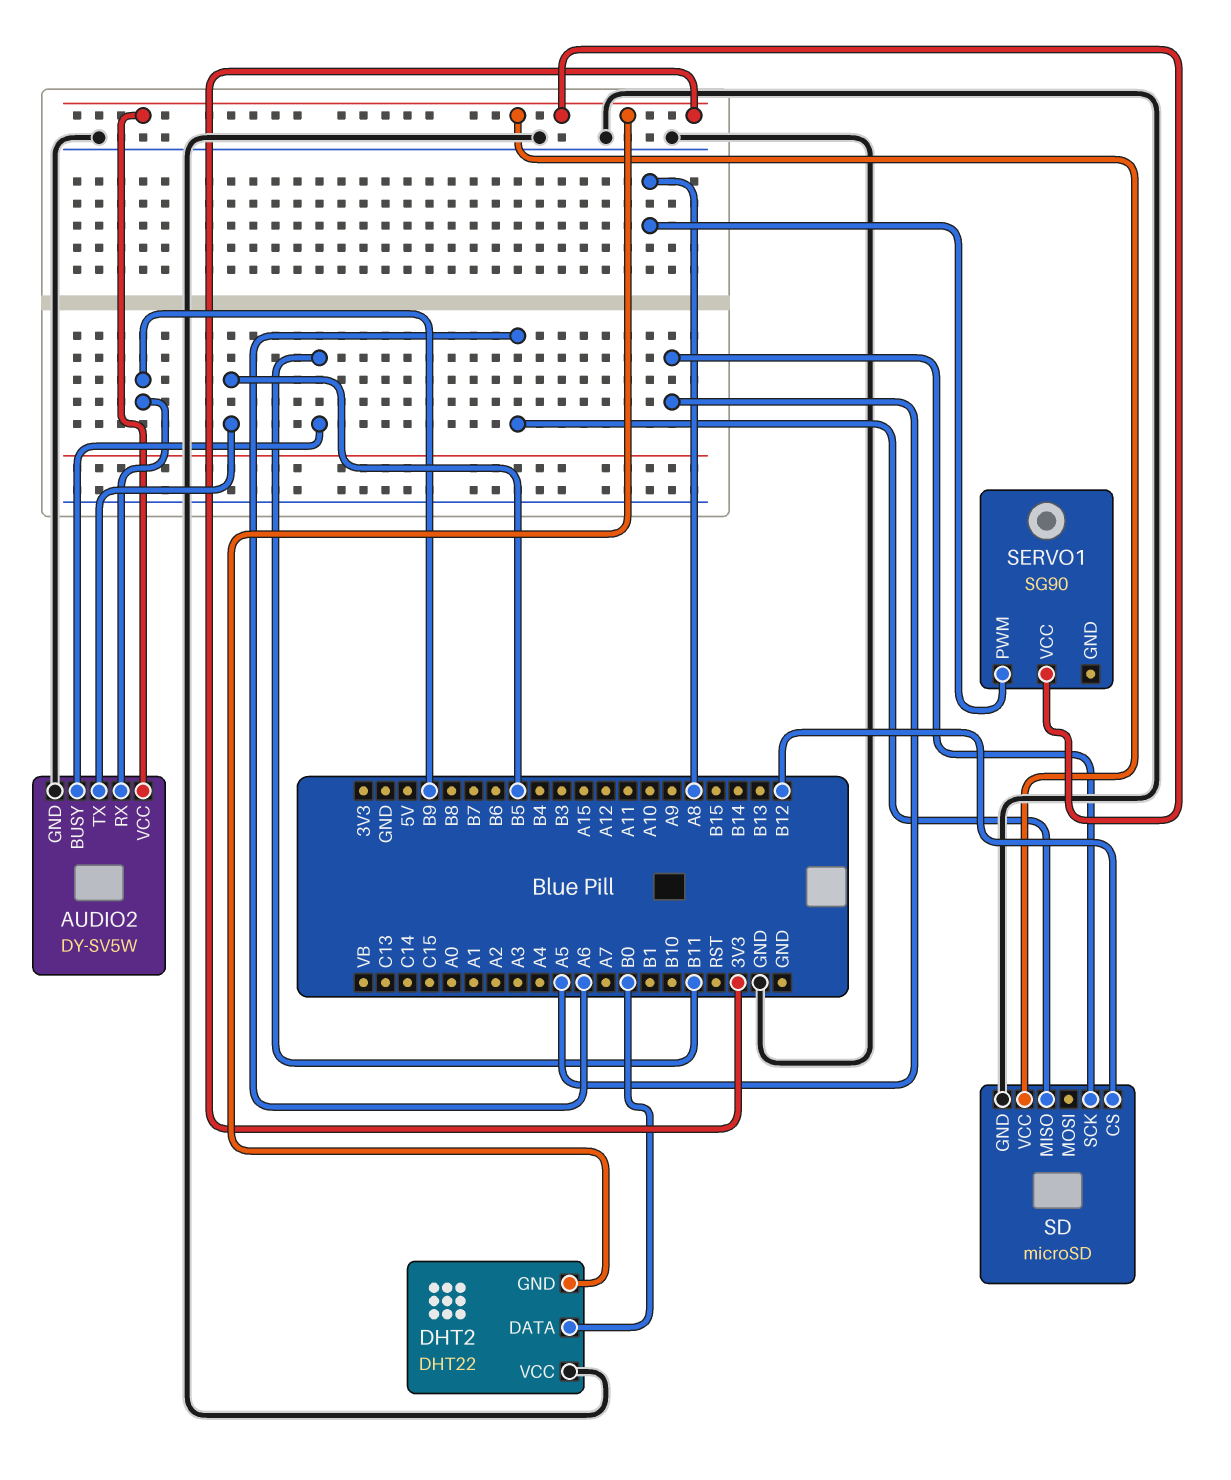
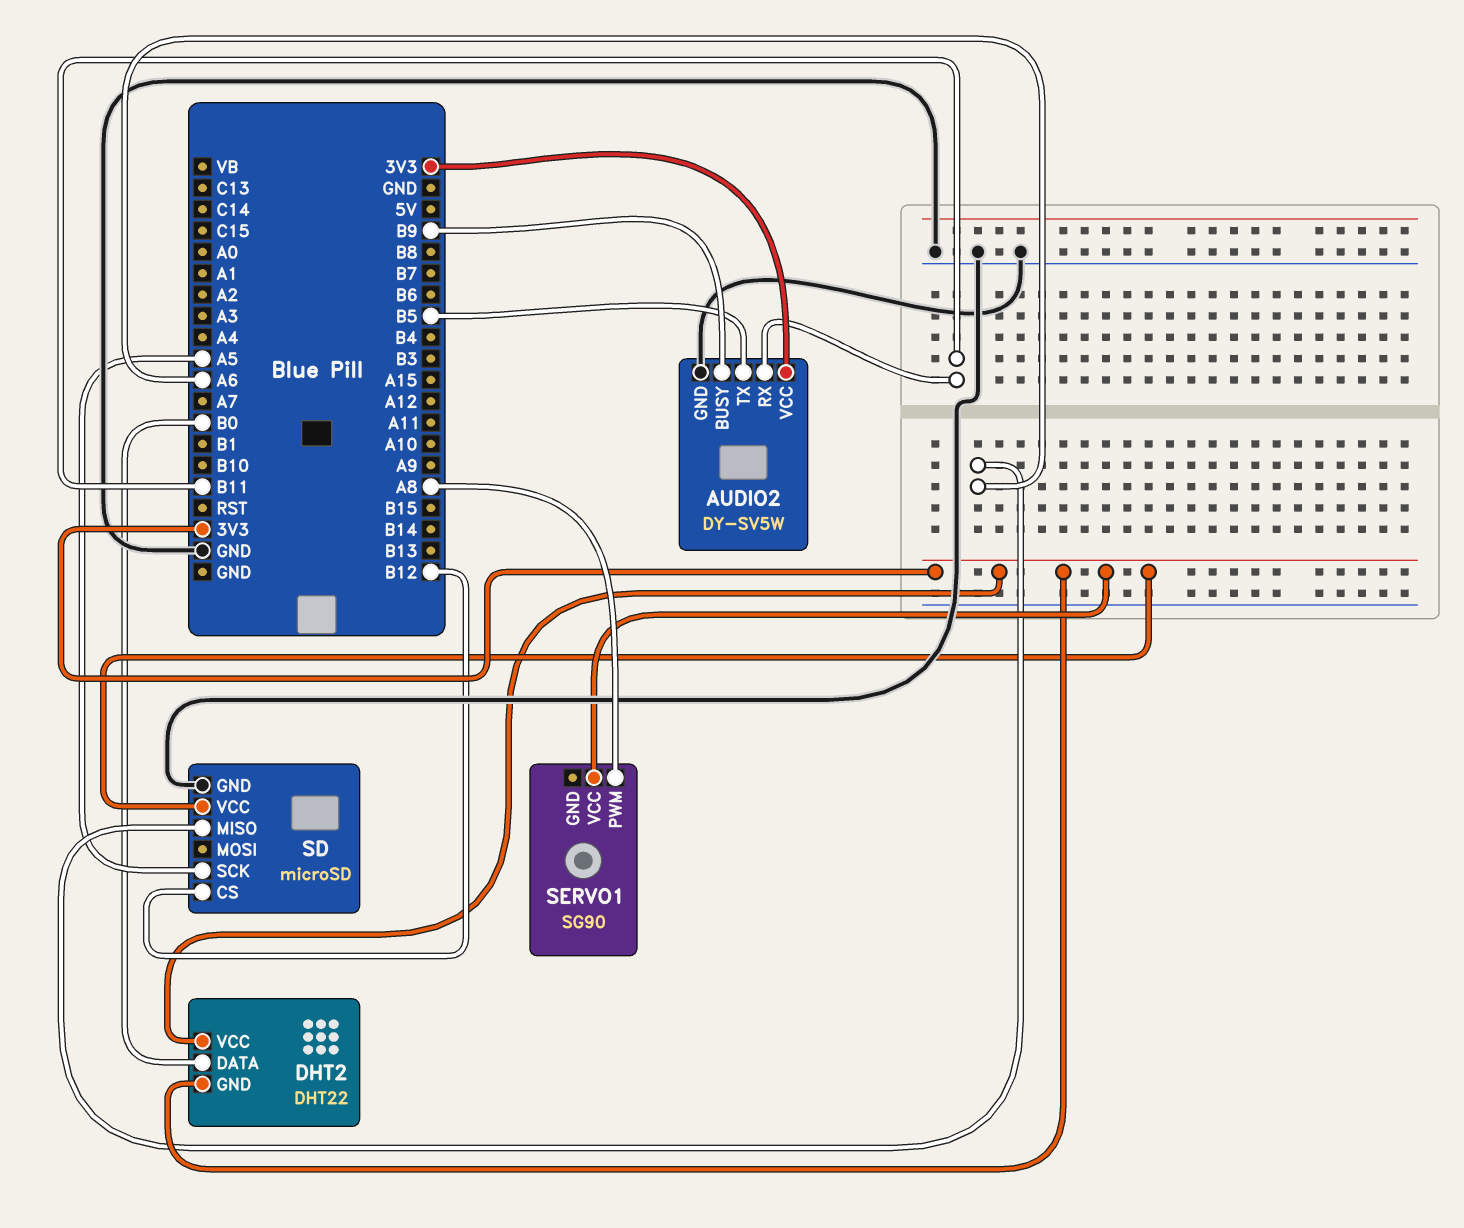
AUDIO2 pin BUSY: B11 -> B9
AUDIO2 pin RX: B9 -> B11
DHT2 pin VCC: GND -> 3V3

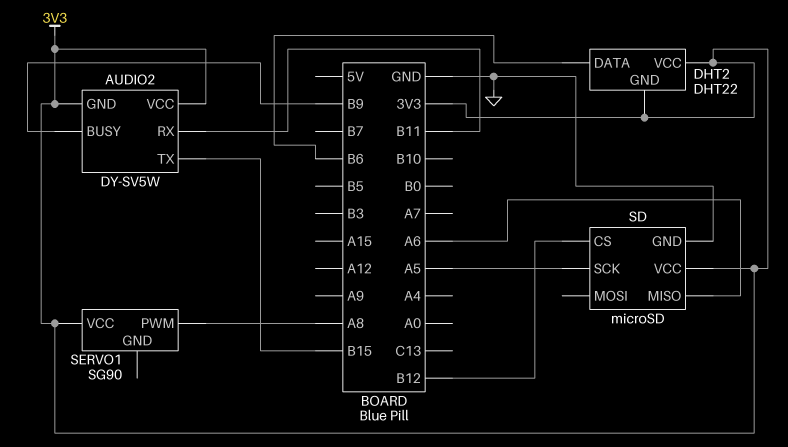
AUDIO2 pin GND: GND -> 3V3
AUDIO2 pin TX: B5 -> B15
DHT2 pin DATA: B0 -> B6

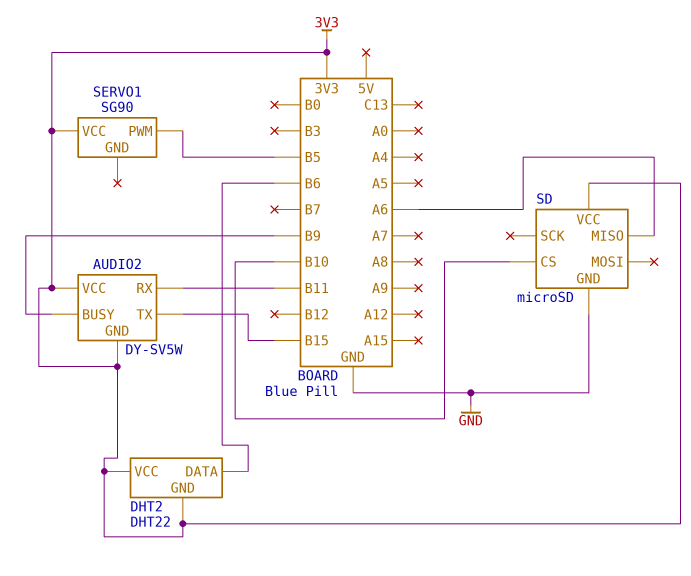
SD pin CS: B12 -> B10
SD pin SCK: A5 -> none
SERVO1 pin PWM: A8 -> B5

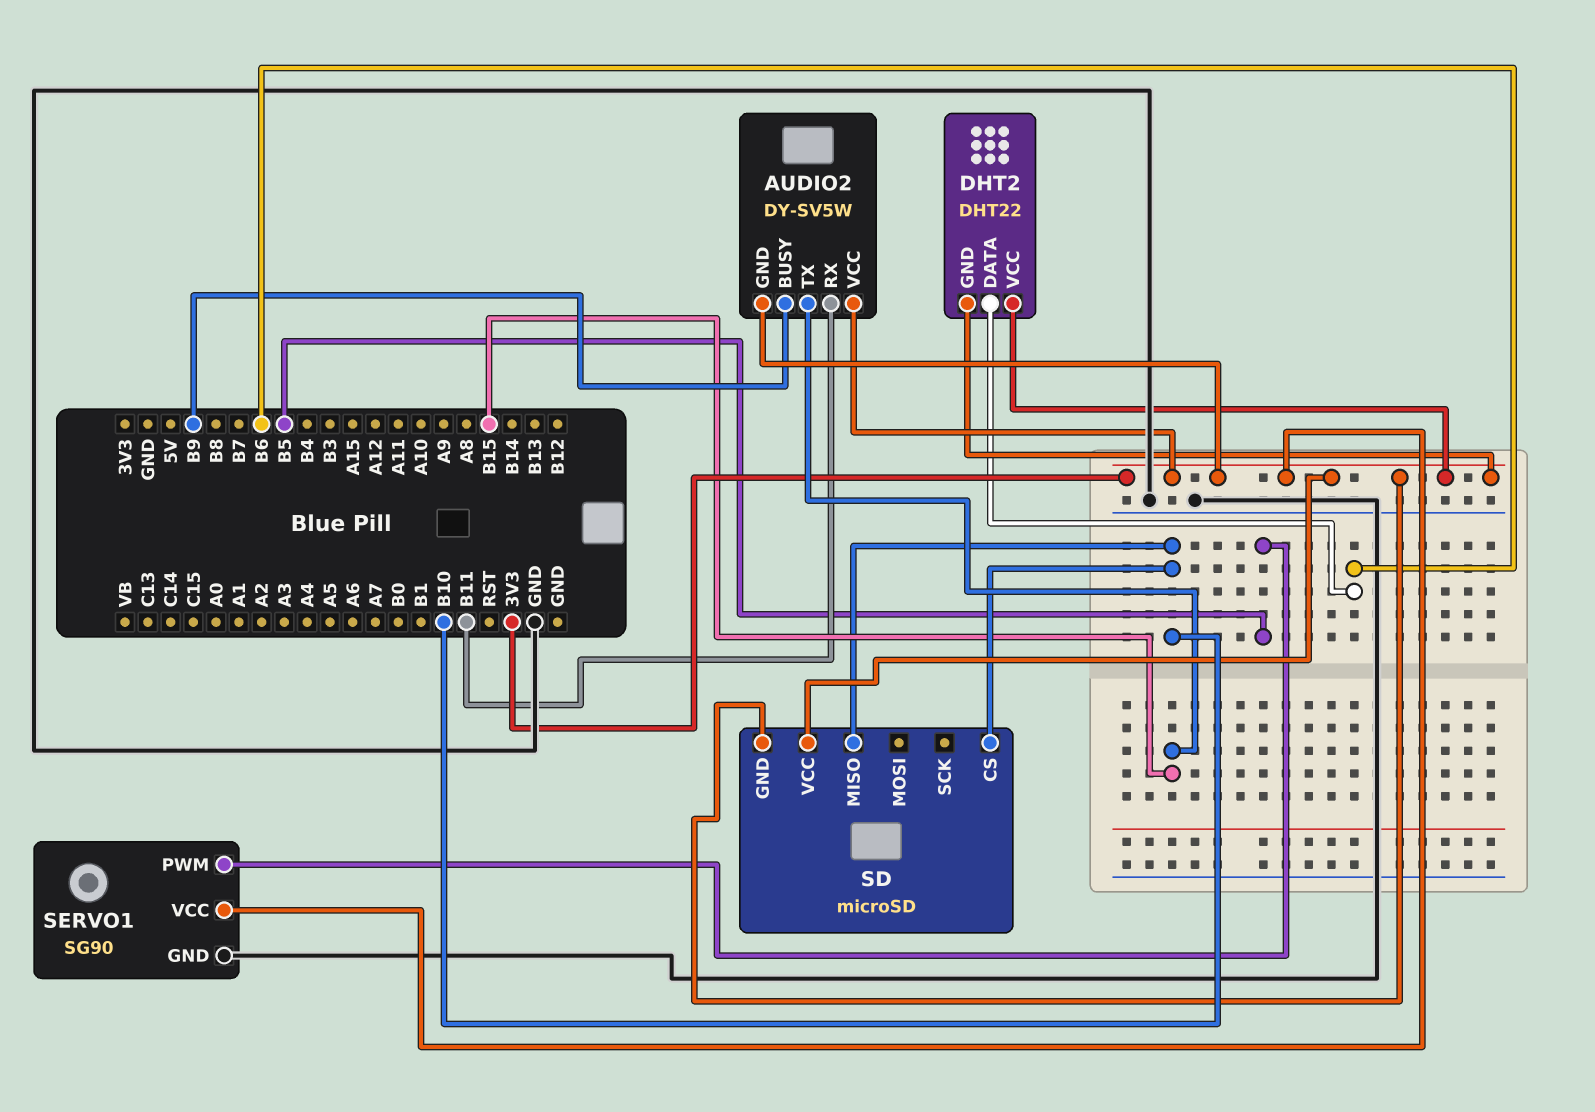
SD pin GND: GND -> 3V3
SD pin MISO: A6 -> B10
SERVO1 pin GND: none -> GND

